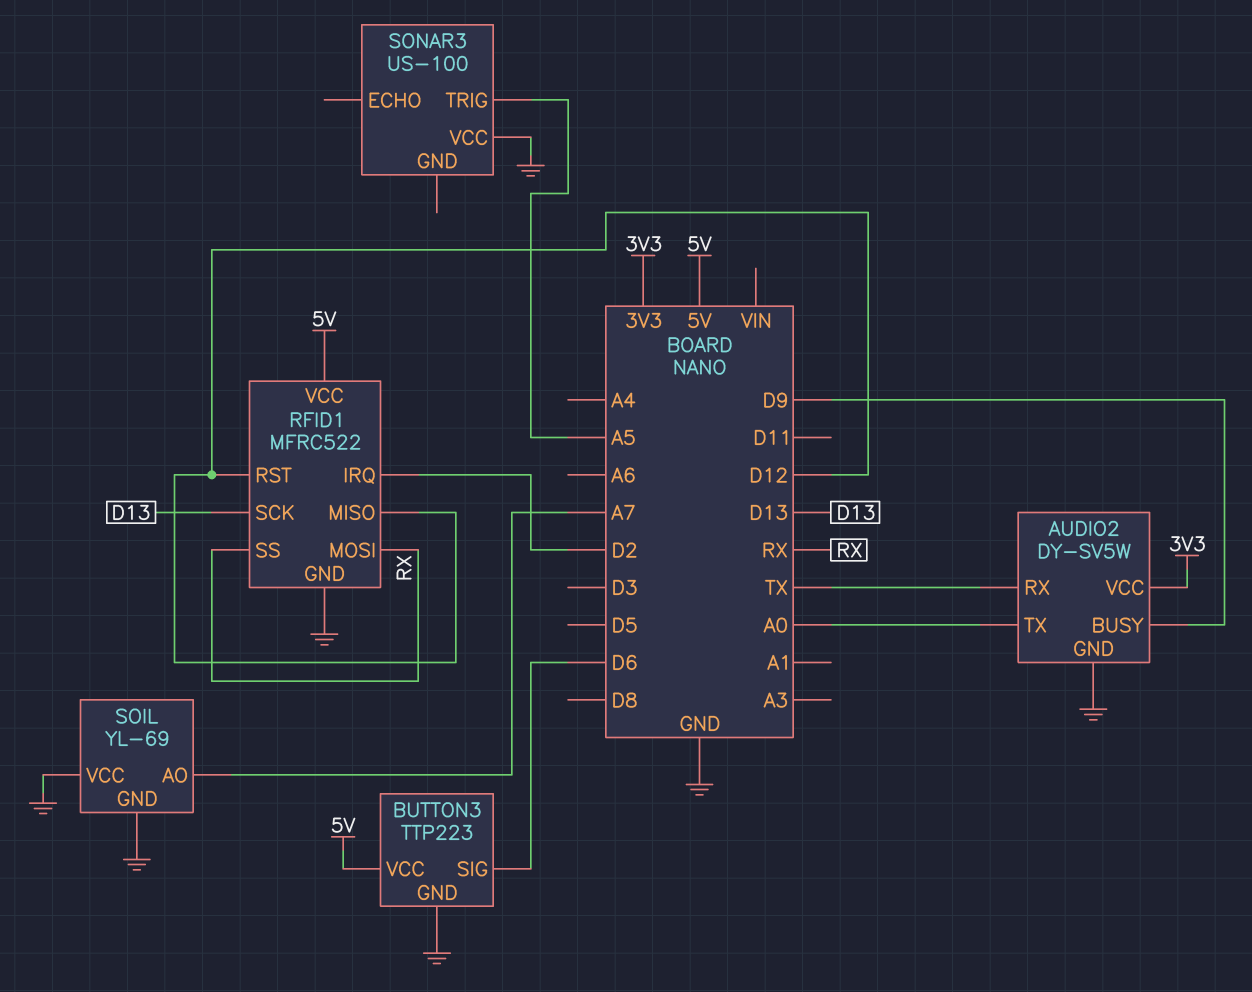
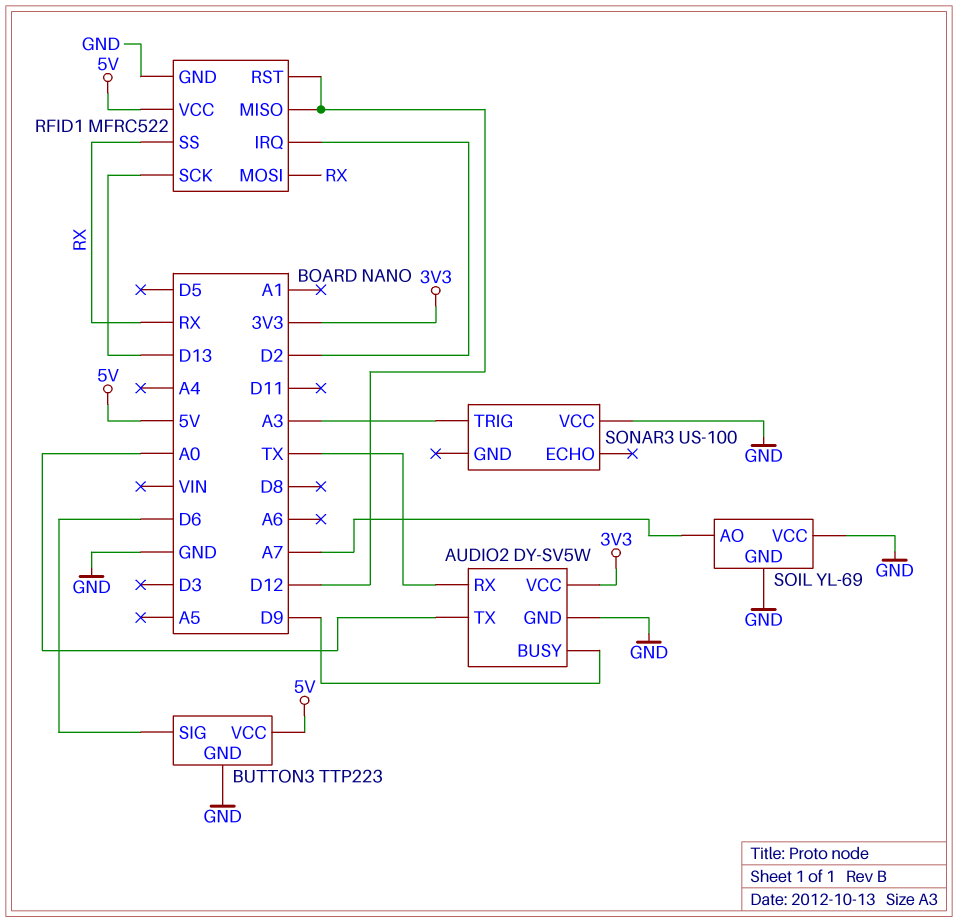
SONAR3 pin TRIG: A5 -> A3

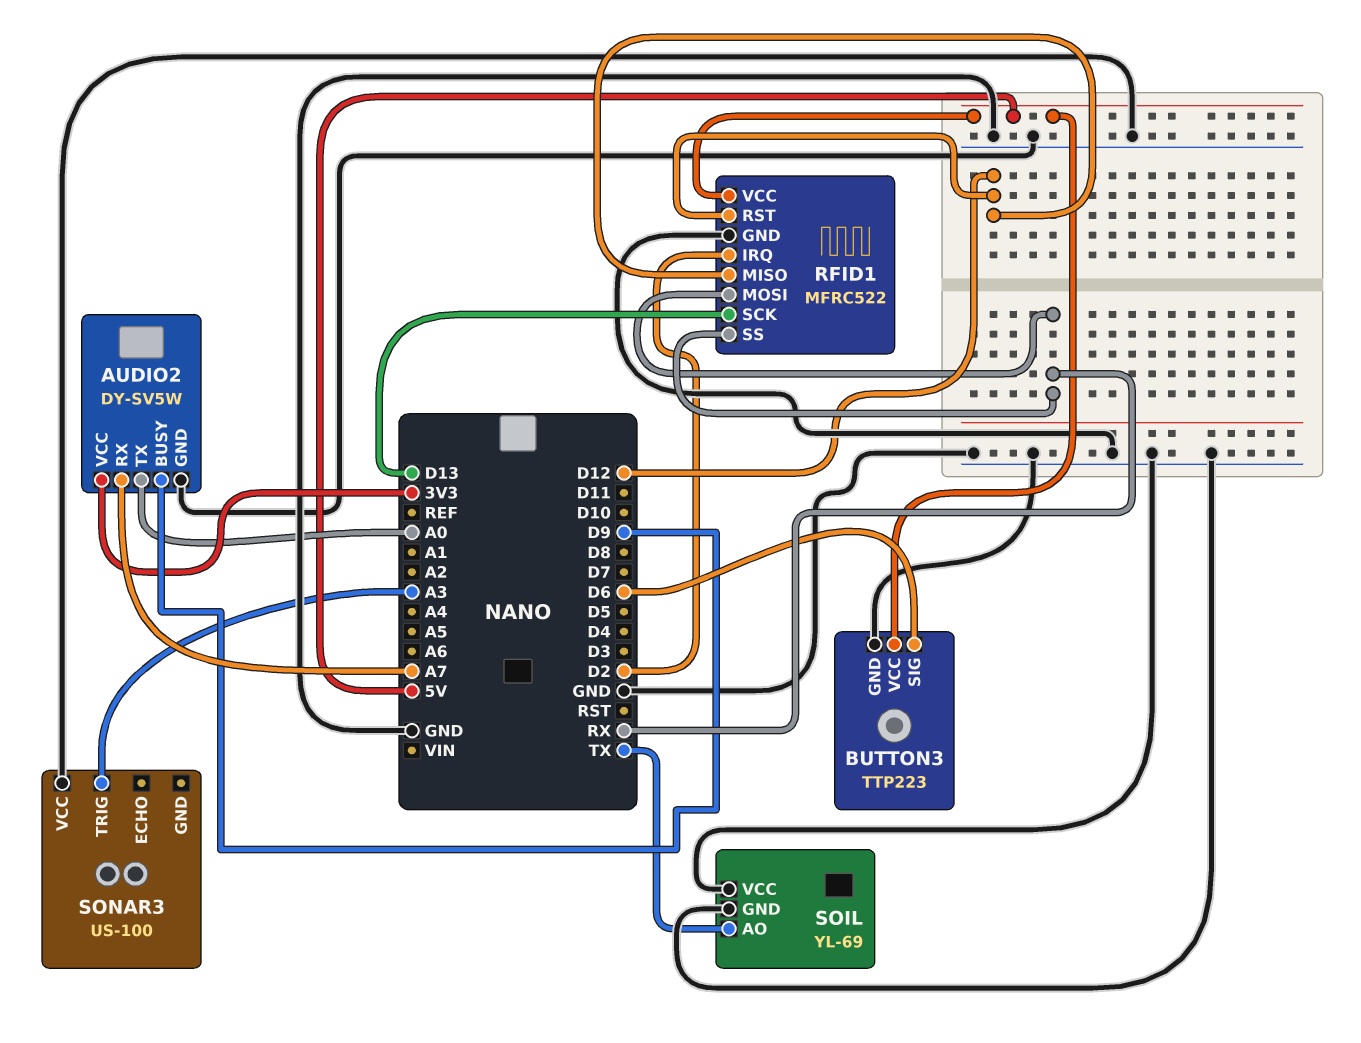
AUDIO2 pin RX: TX -> A7
SOIL pin AO: A7 -> TX

